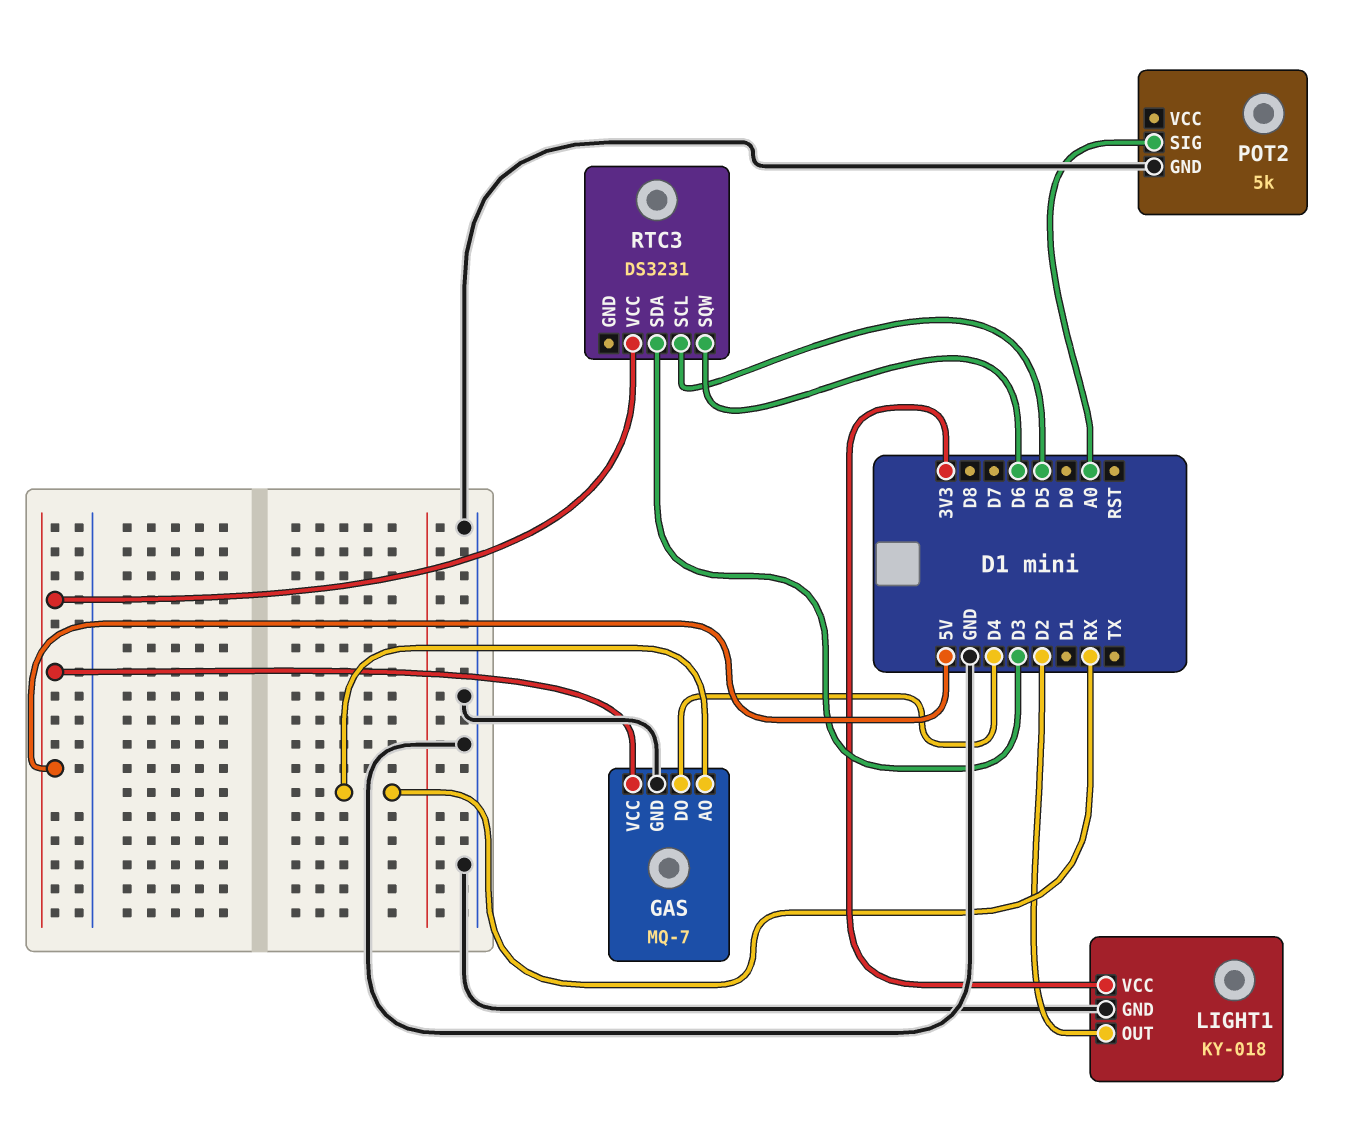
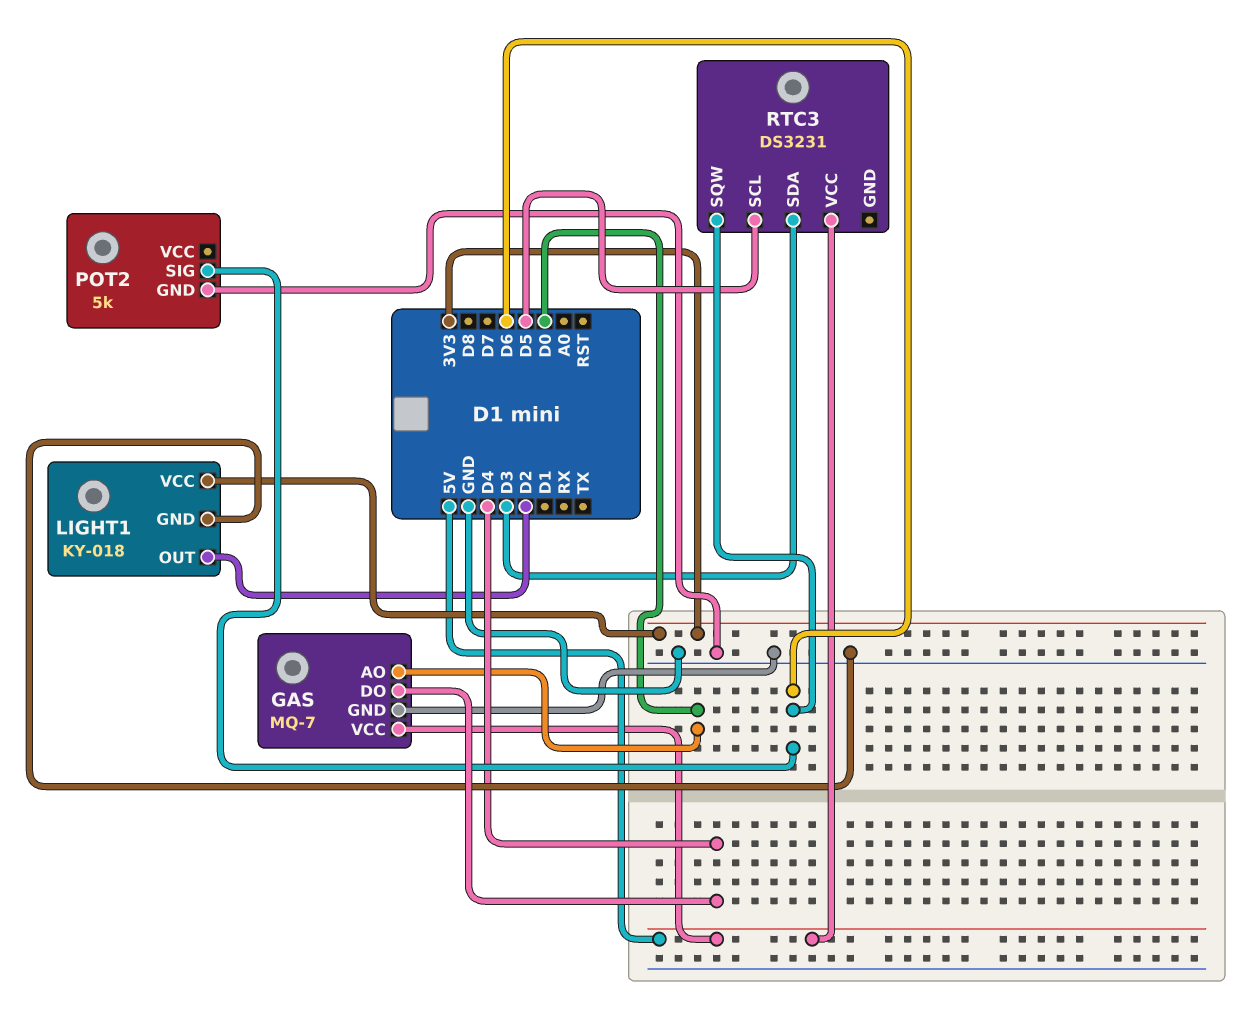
GAS pin AO: RX -> D0
POT2 pin SIG: A0 -> D6

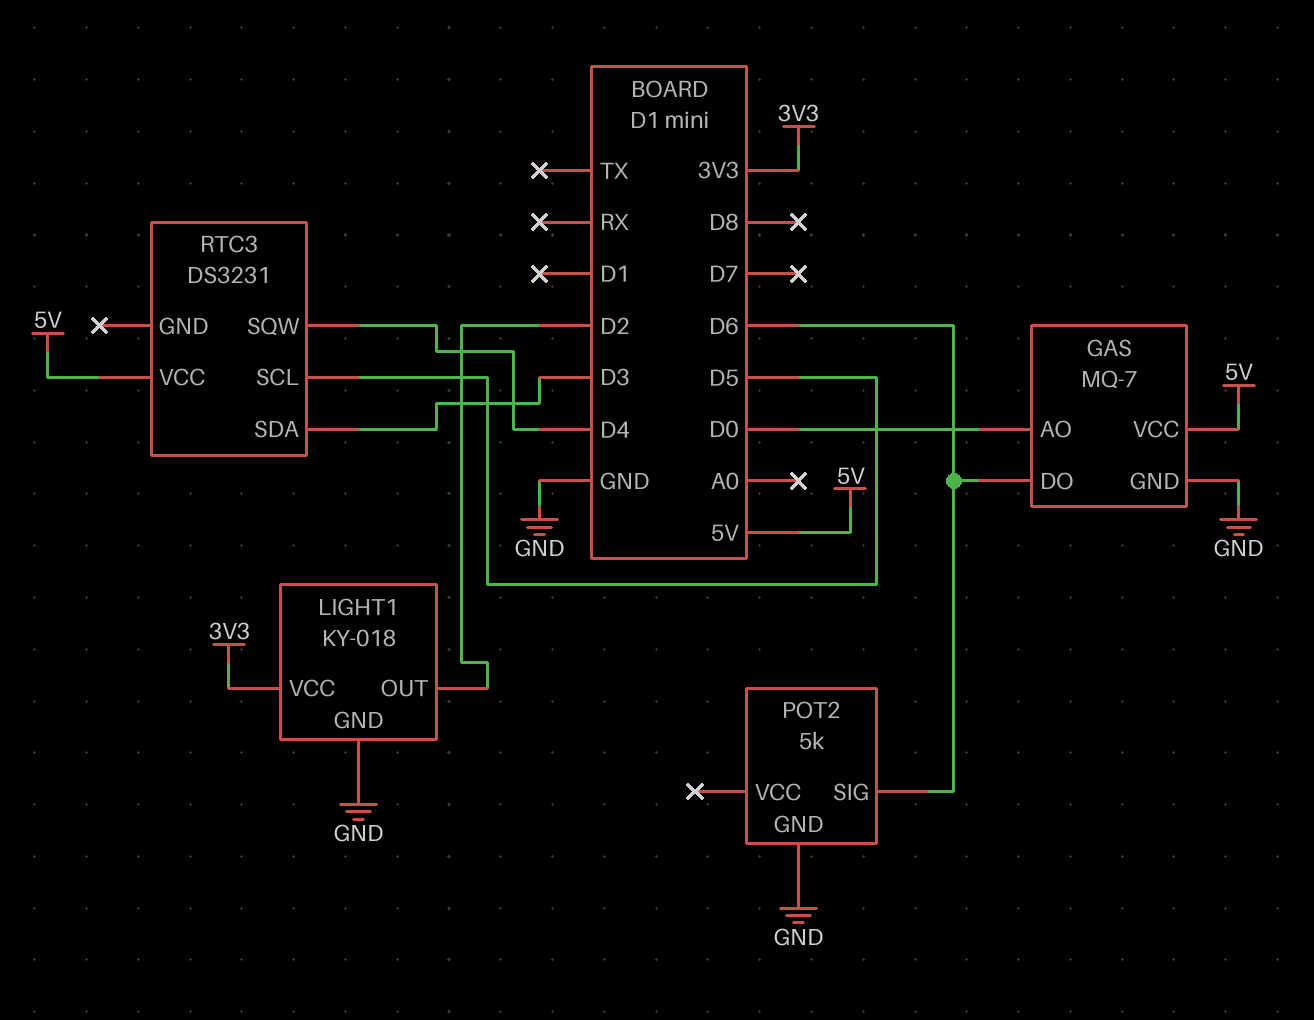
GAS pin DO: D4 -> D6
RTC3 pin SQW: D6 -> D4

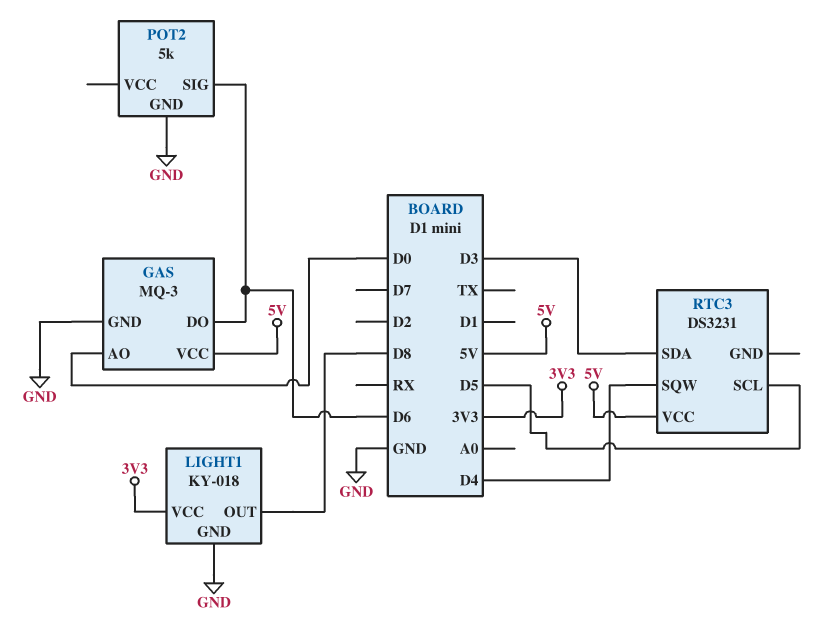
GAS: MQ-7 -> MQ-3
LIGHT1 pin OUT: D2 -> D8

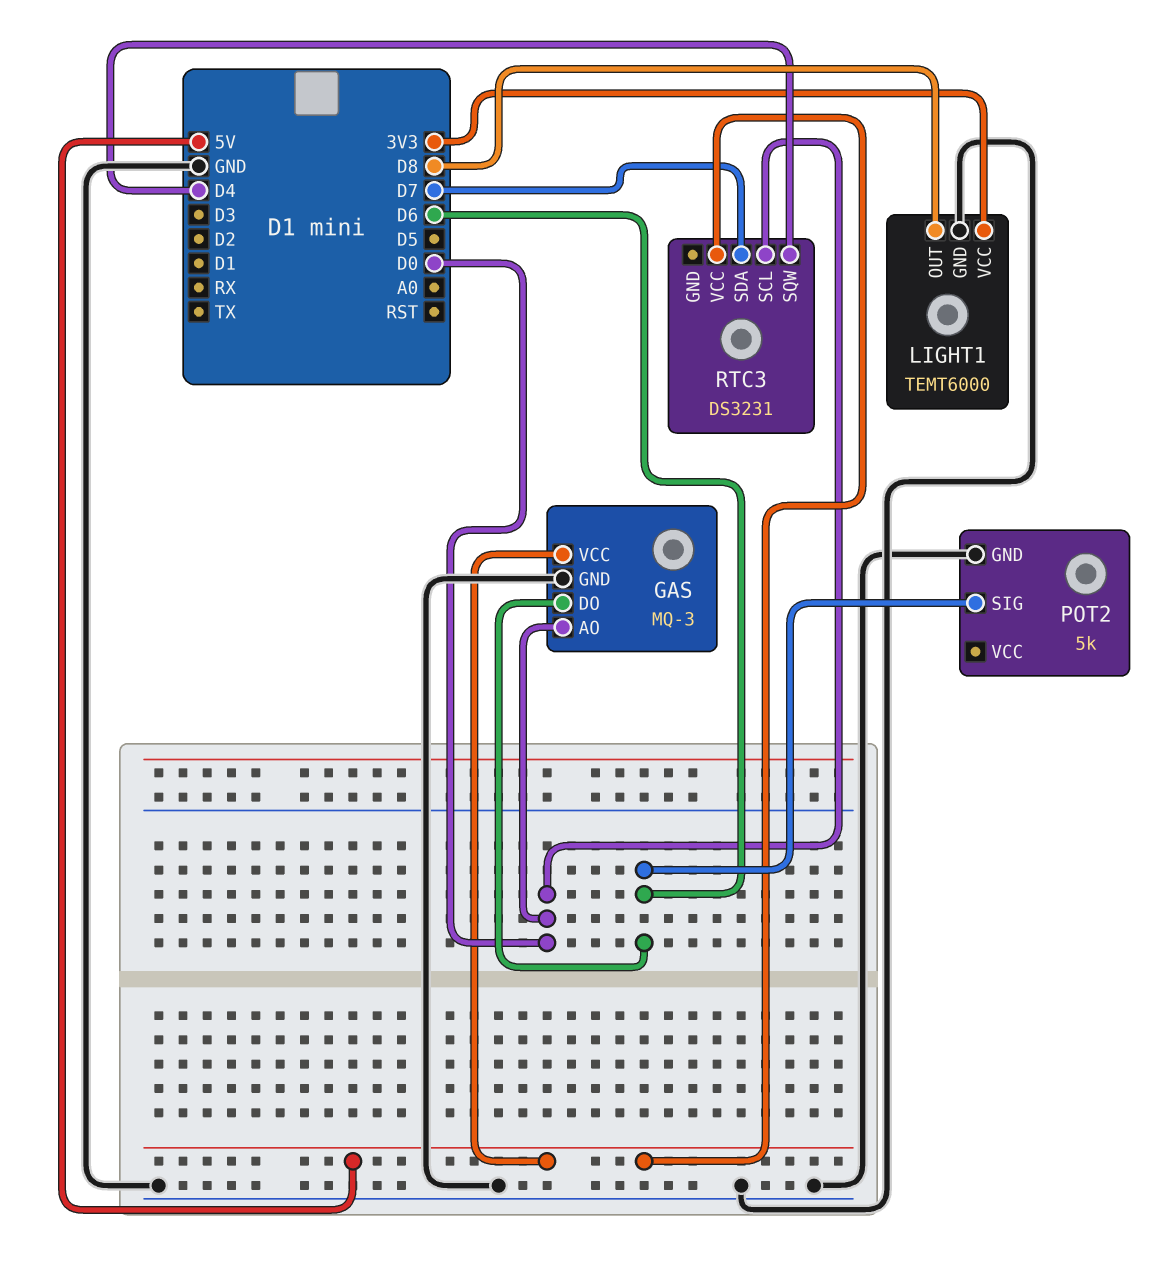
LIGHT1: KY-018 -> TEMT6000
RTC3 pin SCL: D5 -> D0
RTC3 pin SDA: D3 -> D7

